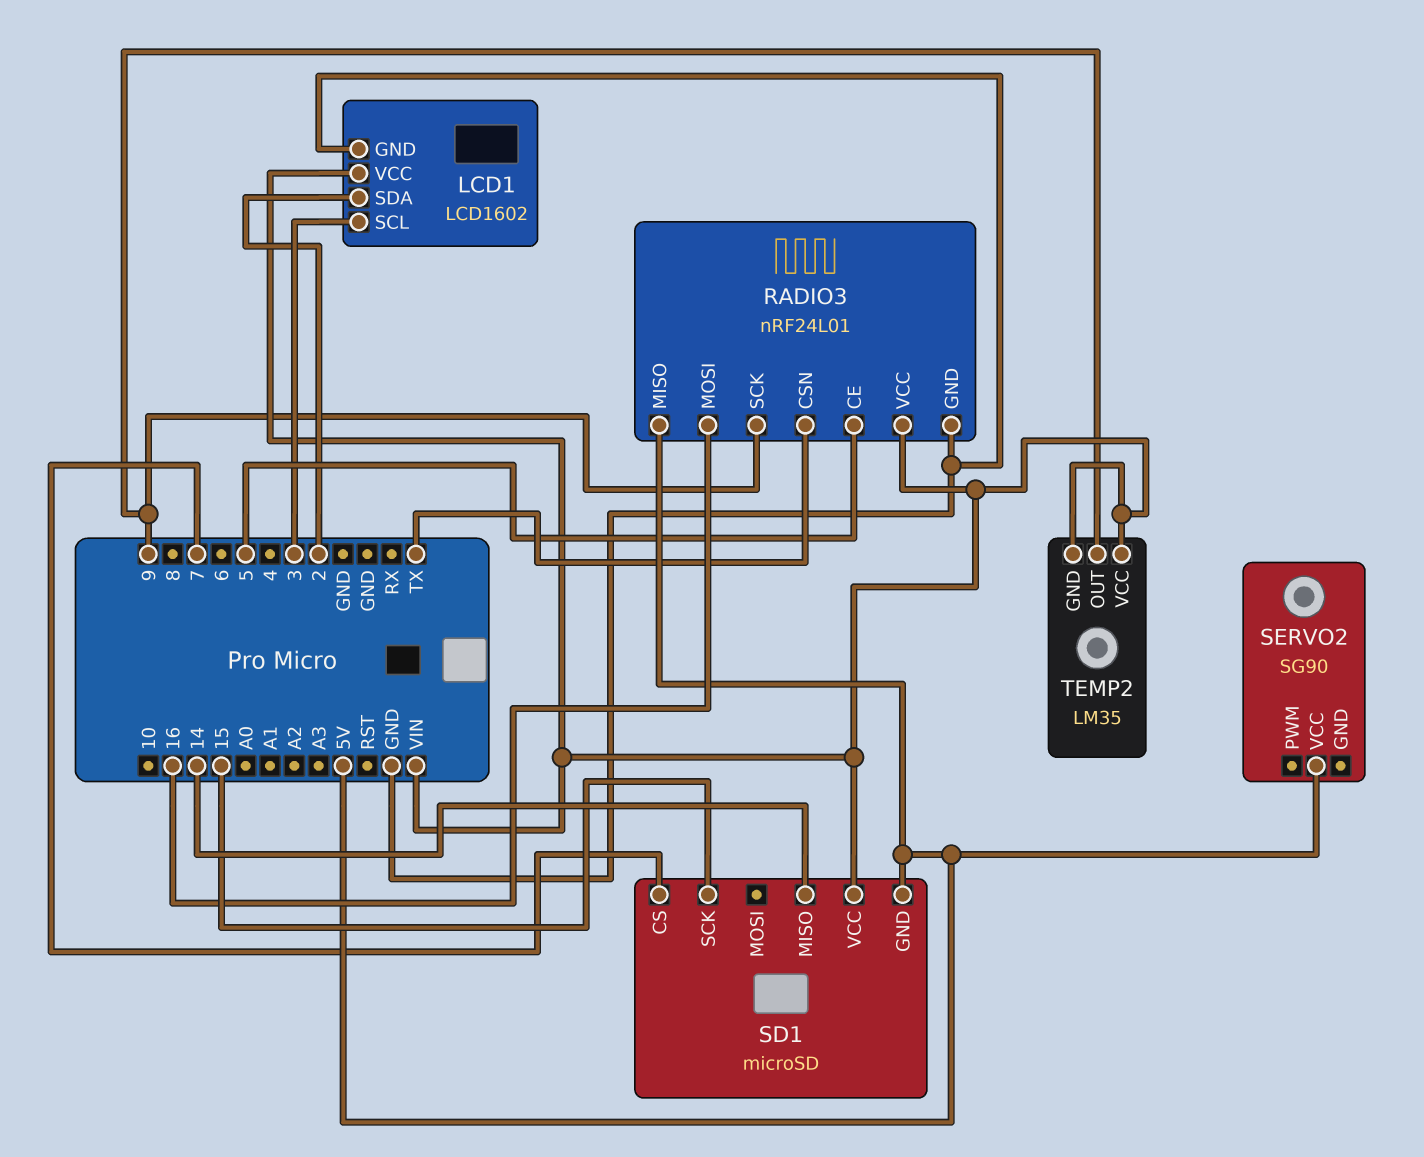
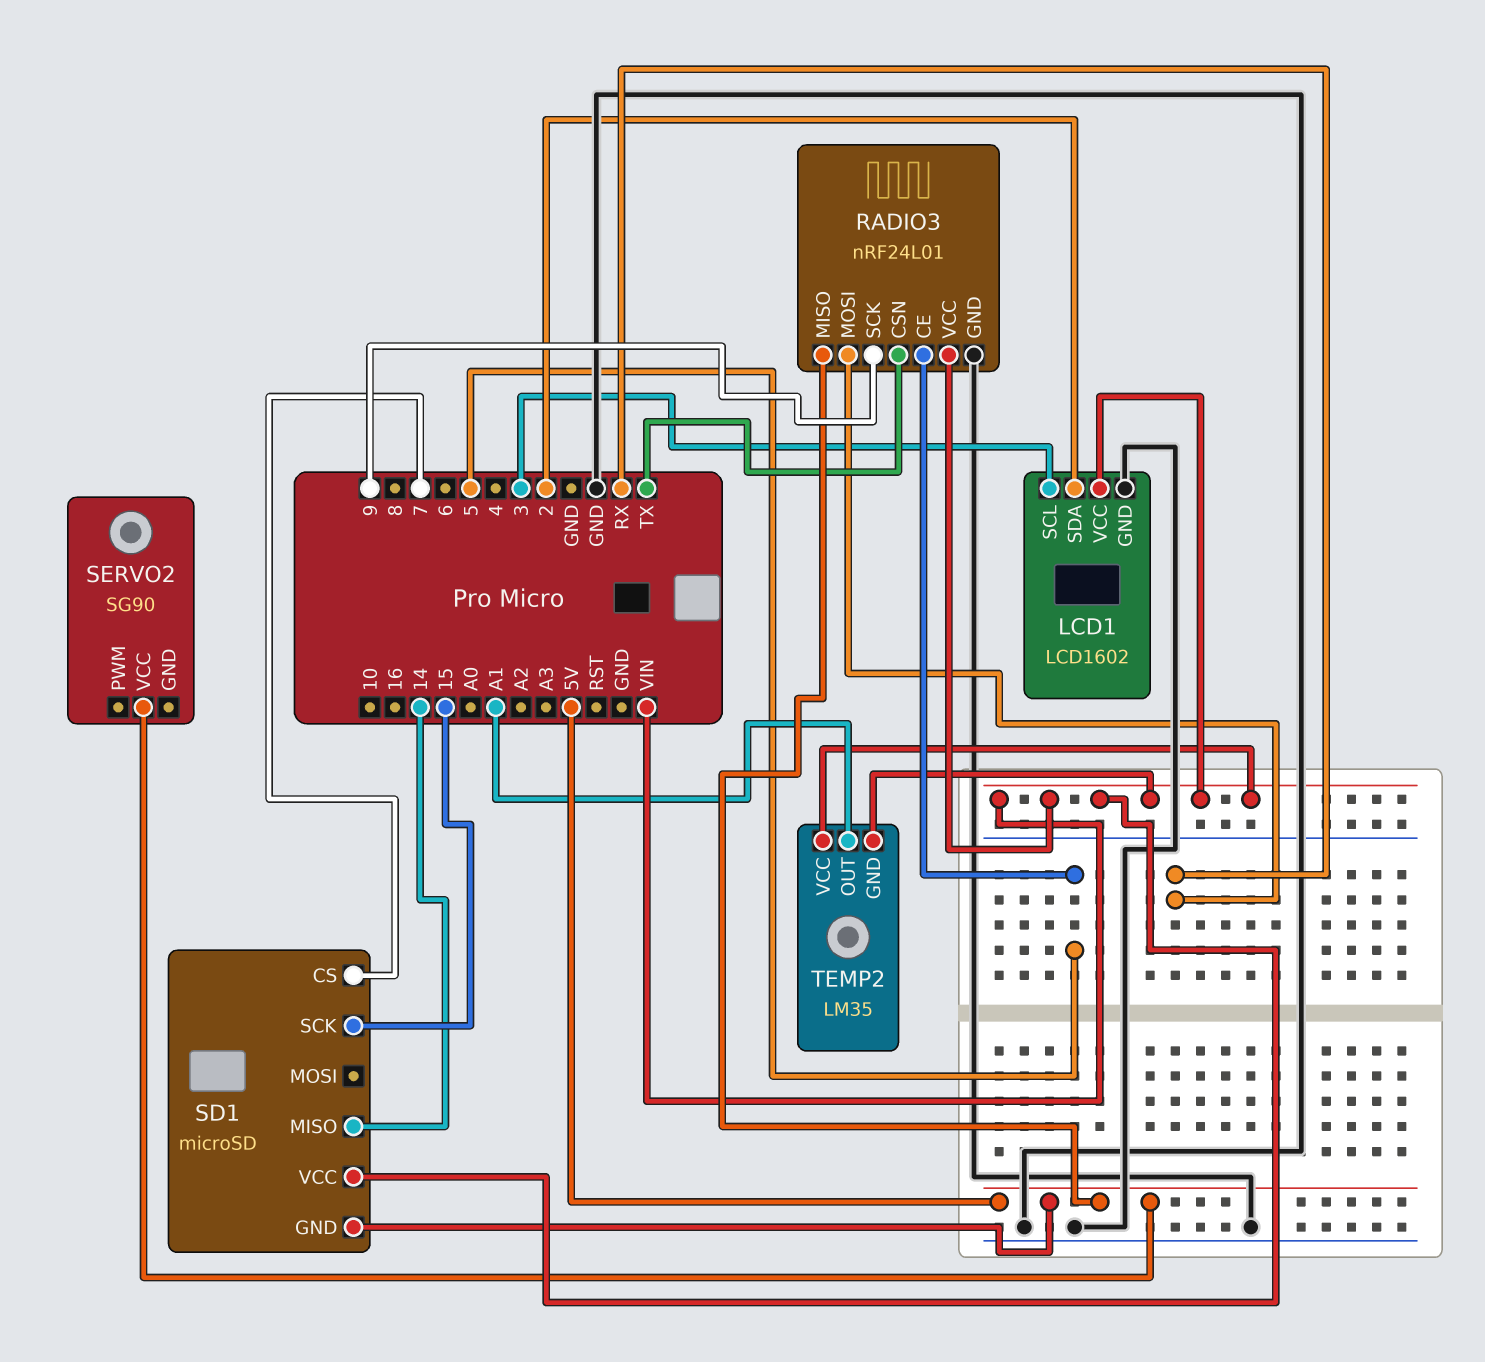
RADIO3 pin MOSI: 16 -> RX
TEMP2 pin OUT: 9 -> A1

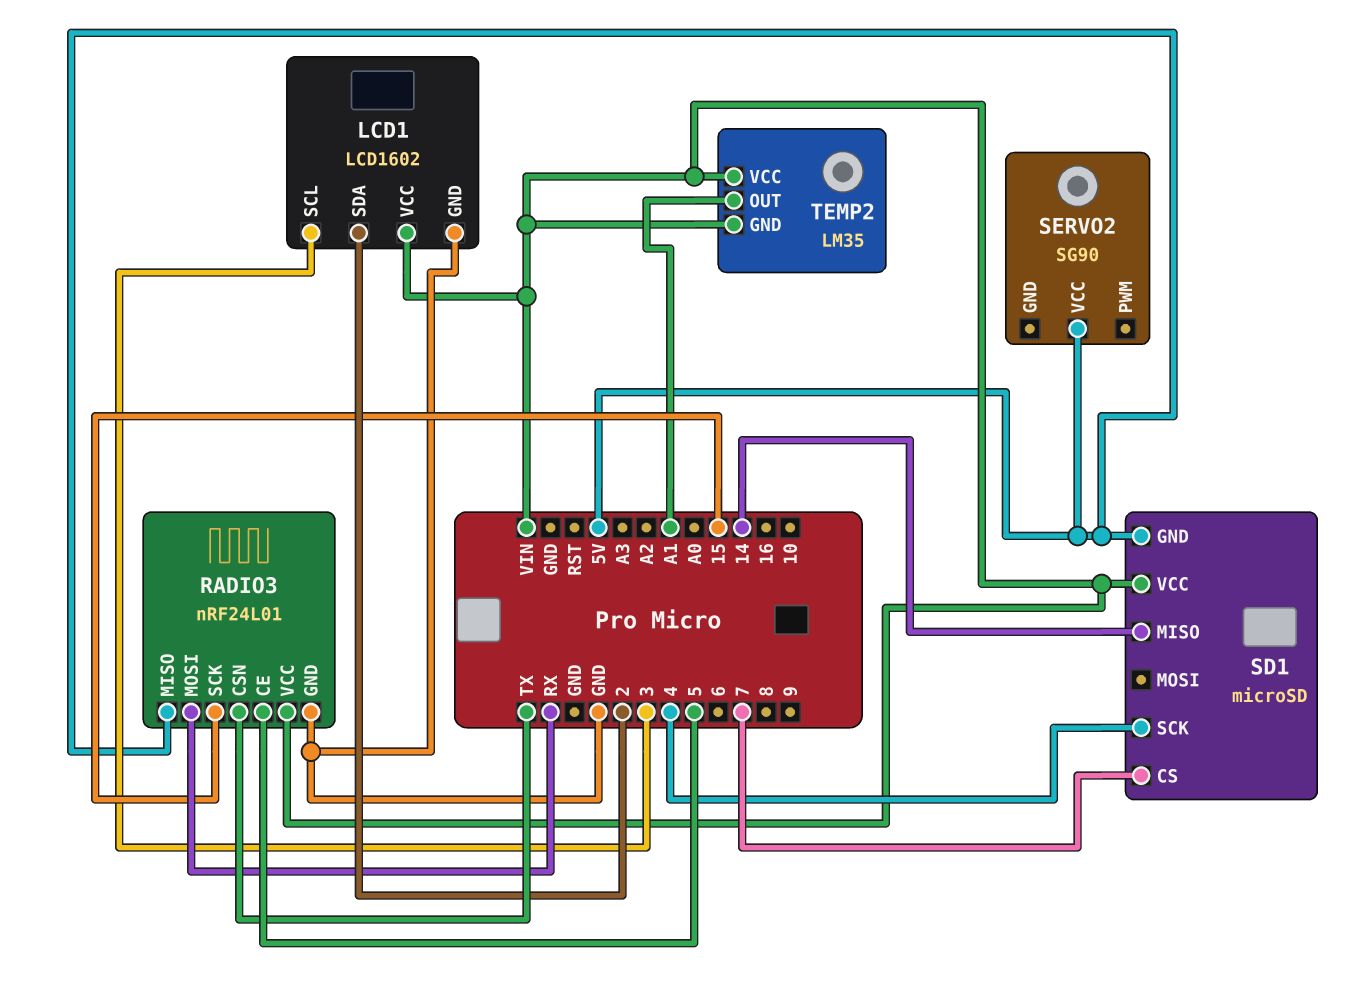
RADIO3 pin SCK: 9 -> 15
SD1 pin SCK: 15 -> 4

